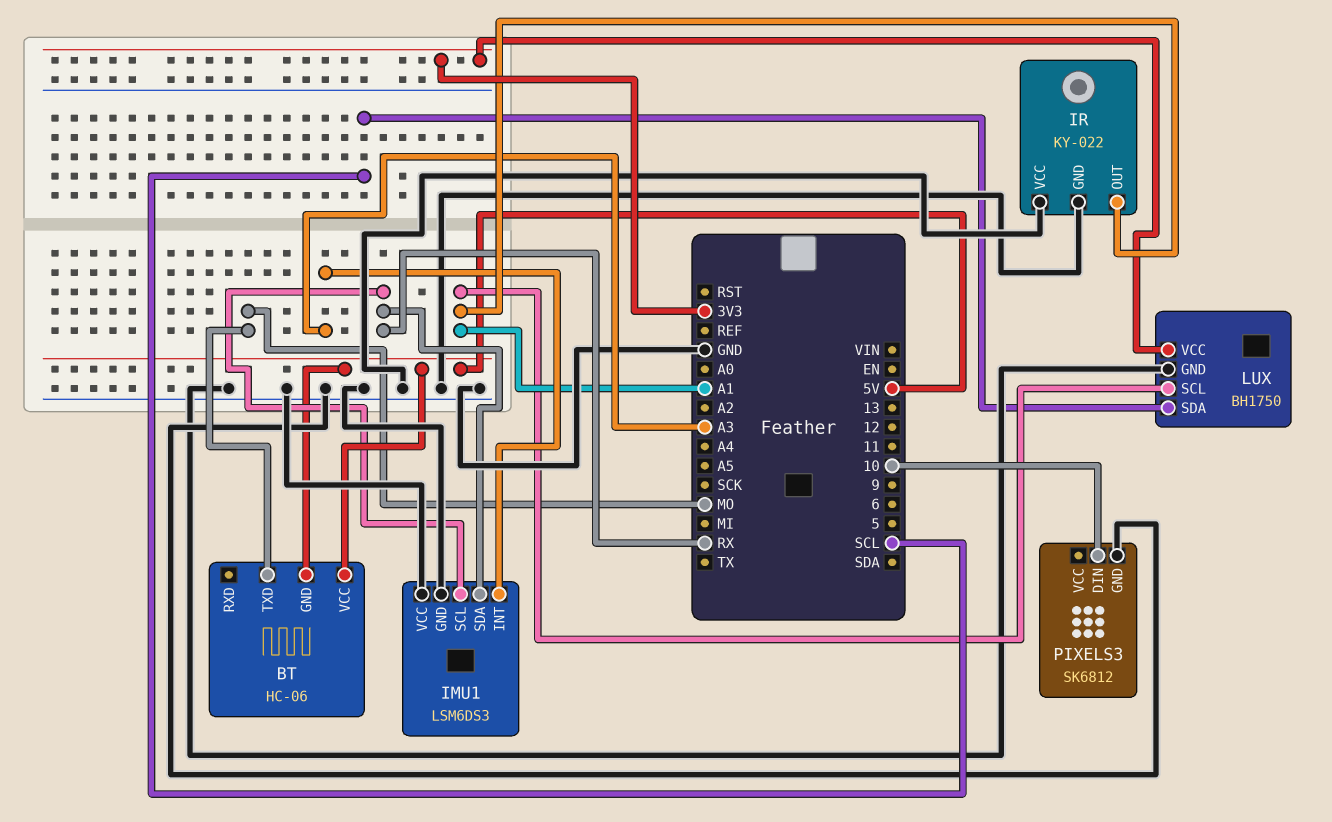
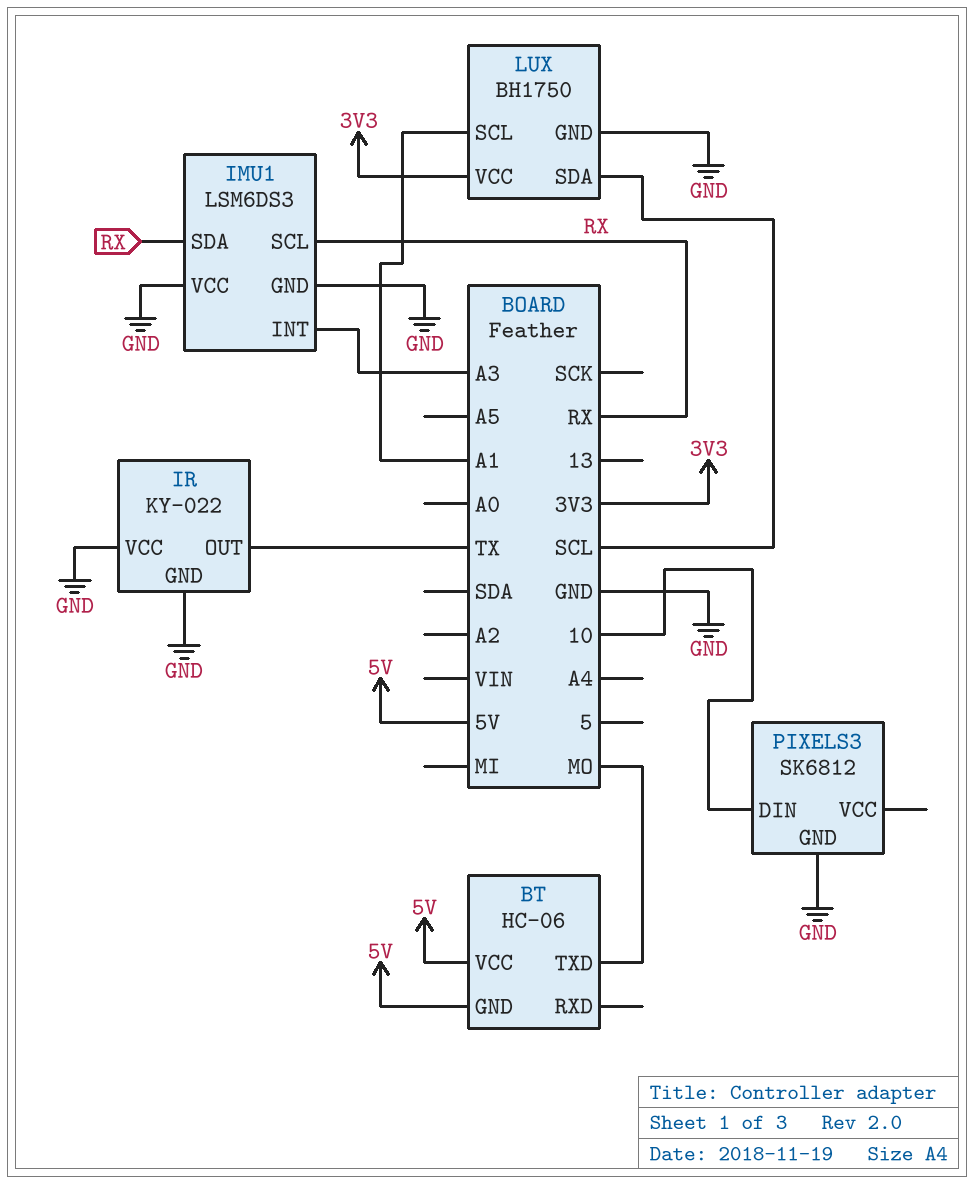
IR pin OUT: A1 -> TX

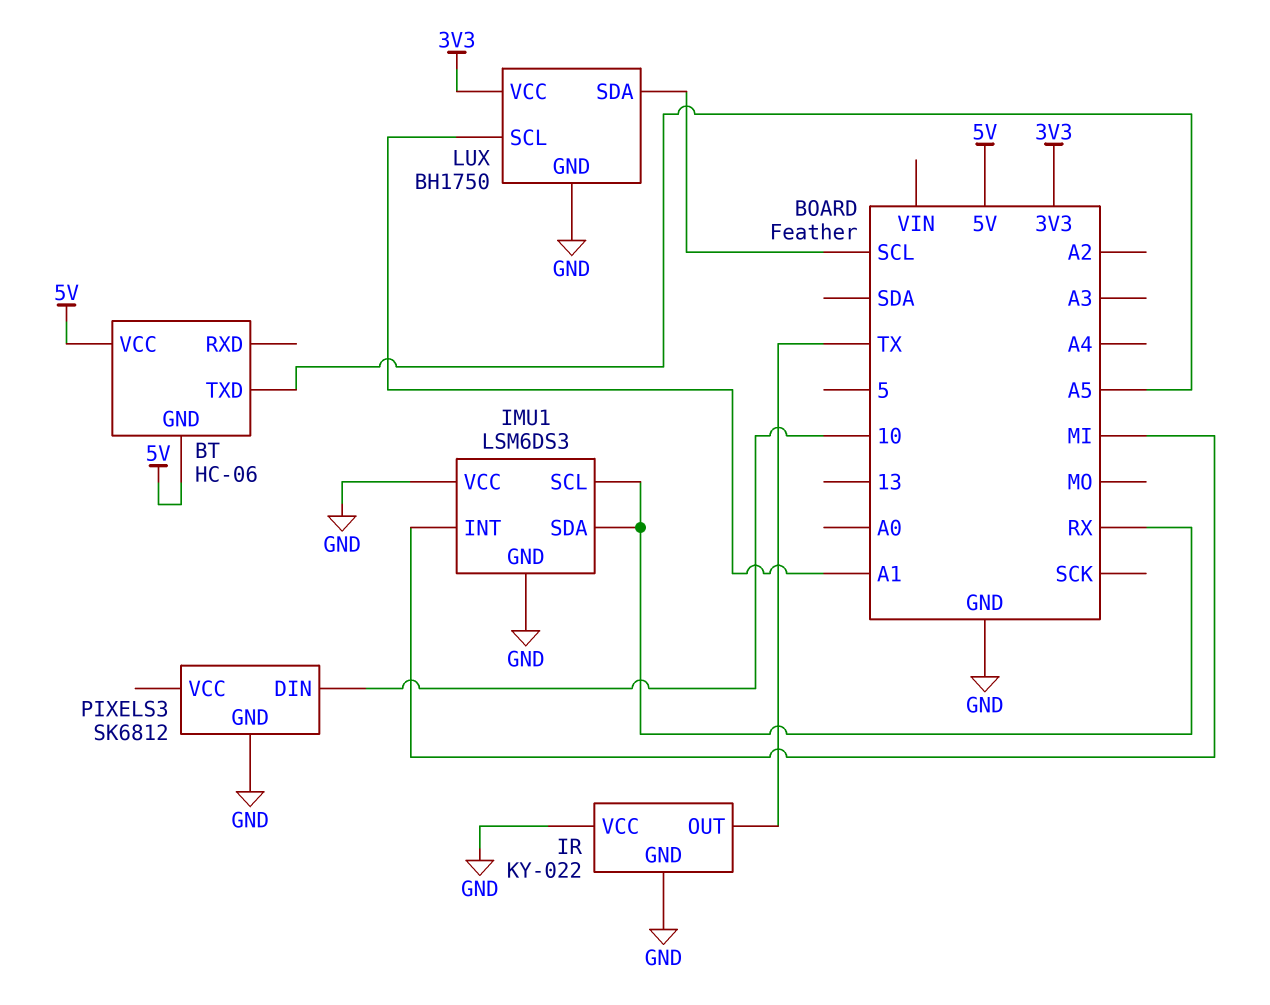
BT pin TXD: MO -> A5
IMU1 pin INT: A3 -> MI

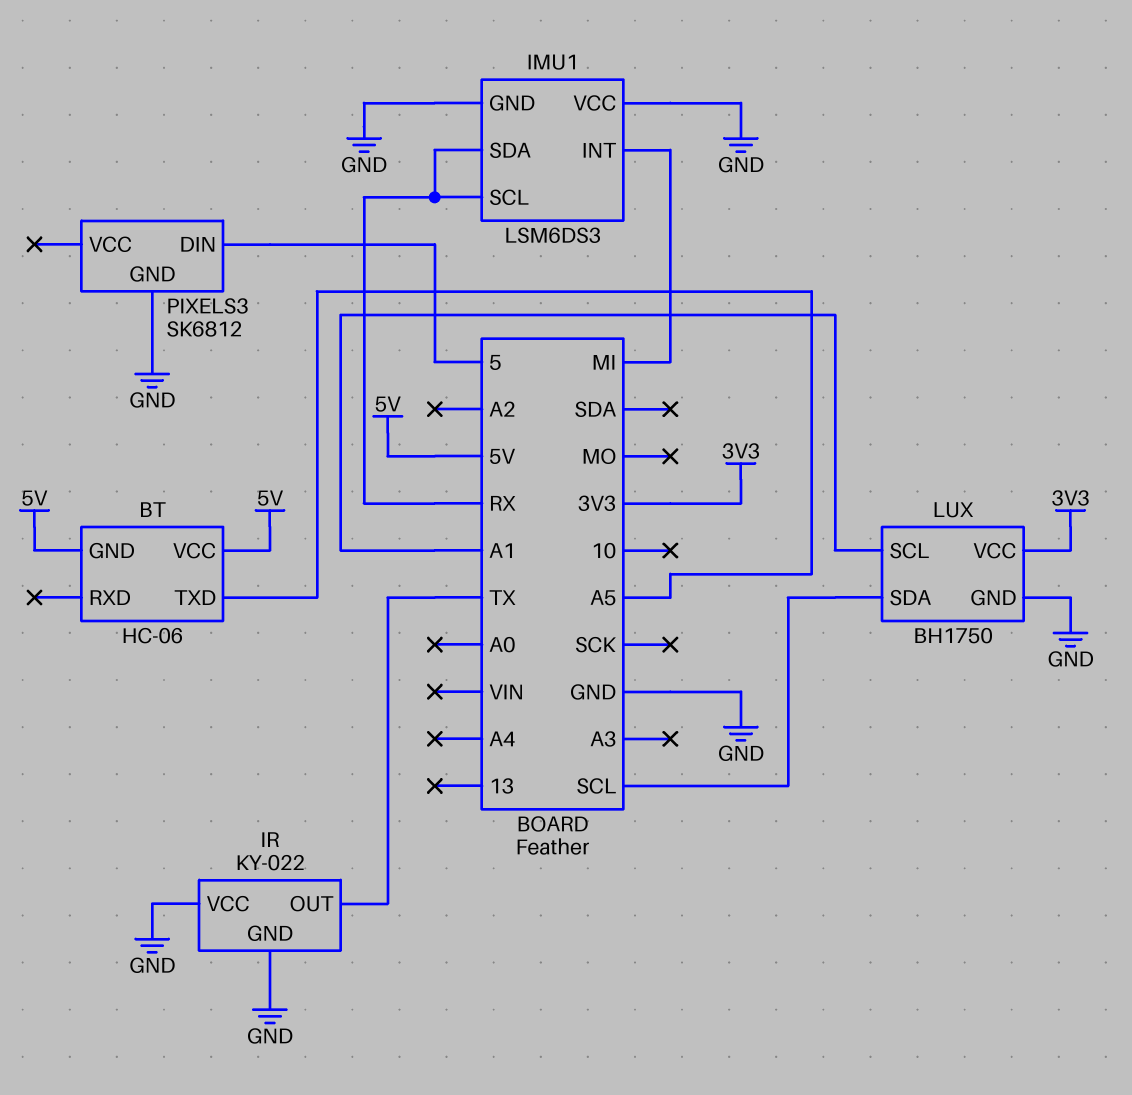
PIXELS3 pin DIN: 10 -> 5

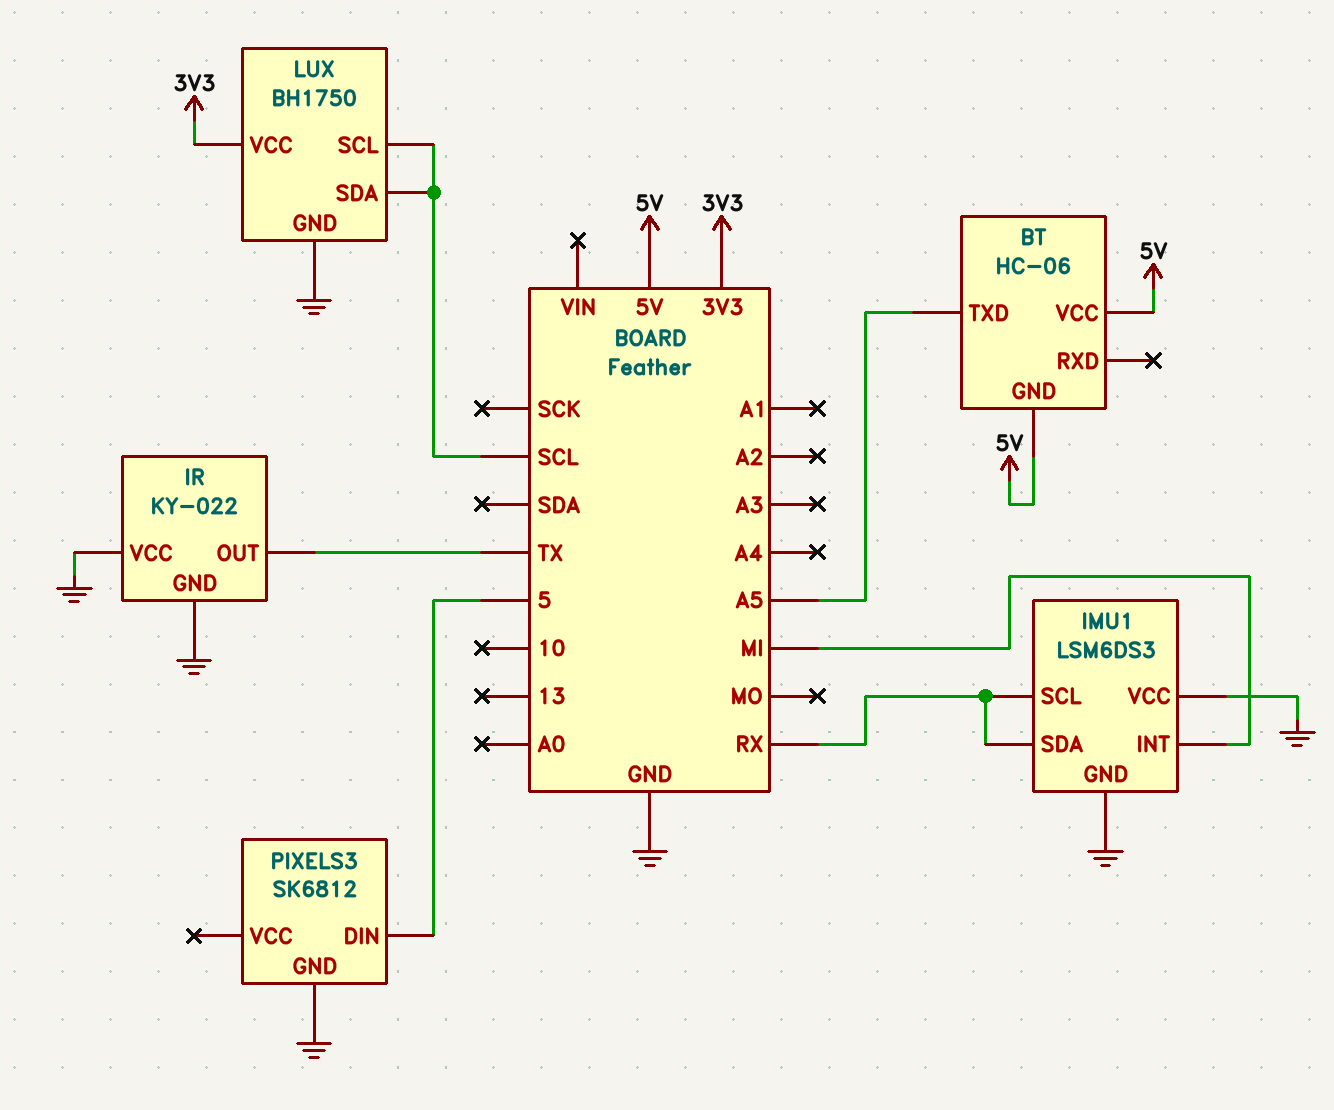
LUX pin SCL: A1 -> SCL

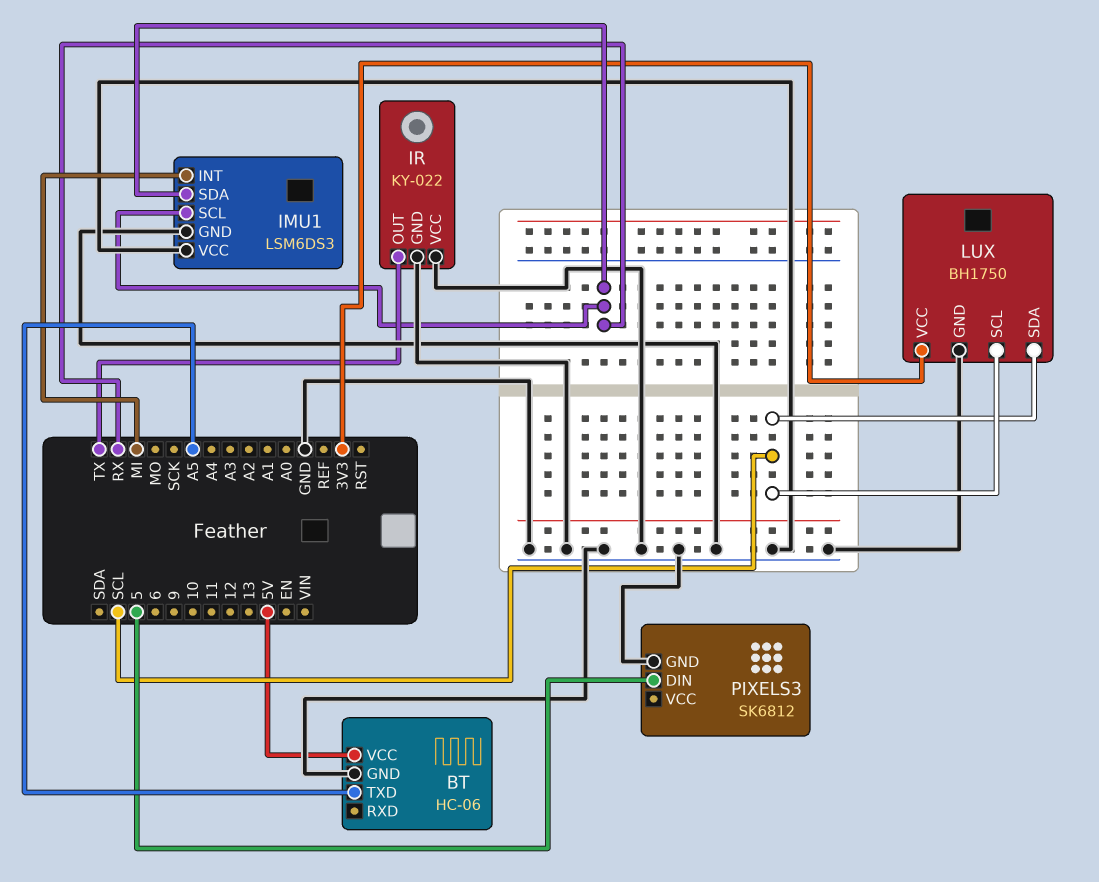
BT pin GND: 5V -> GND

